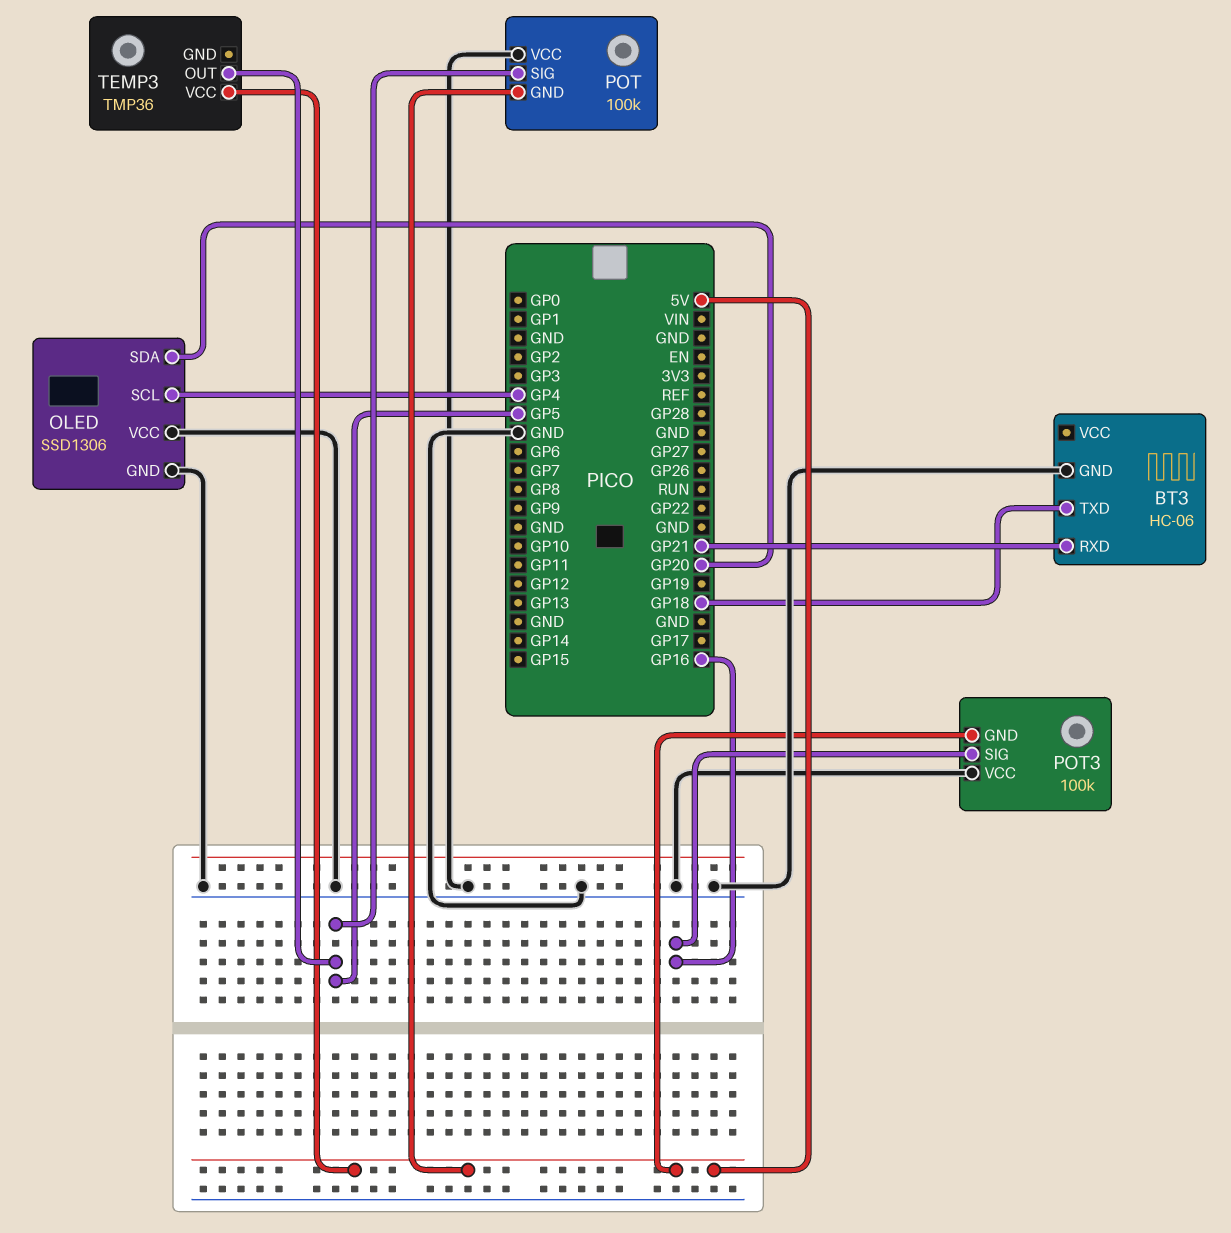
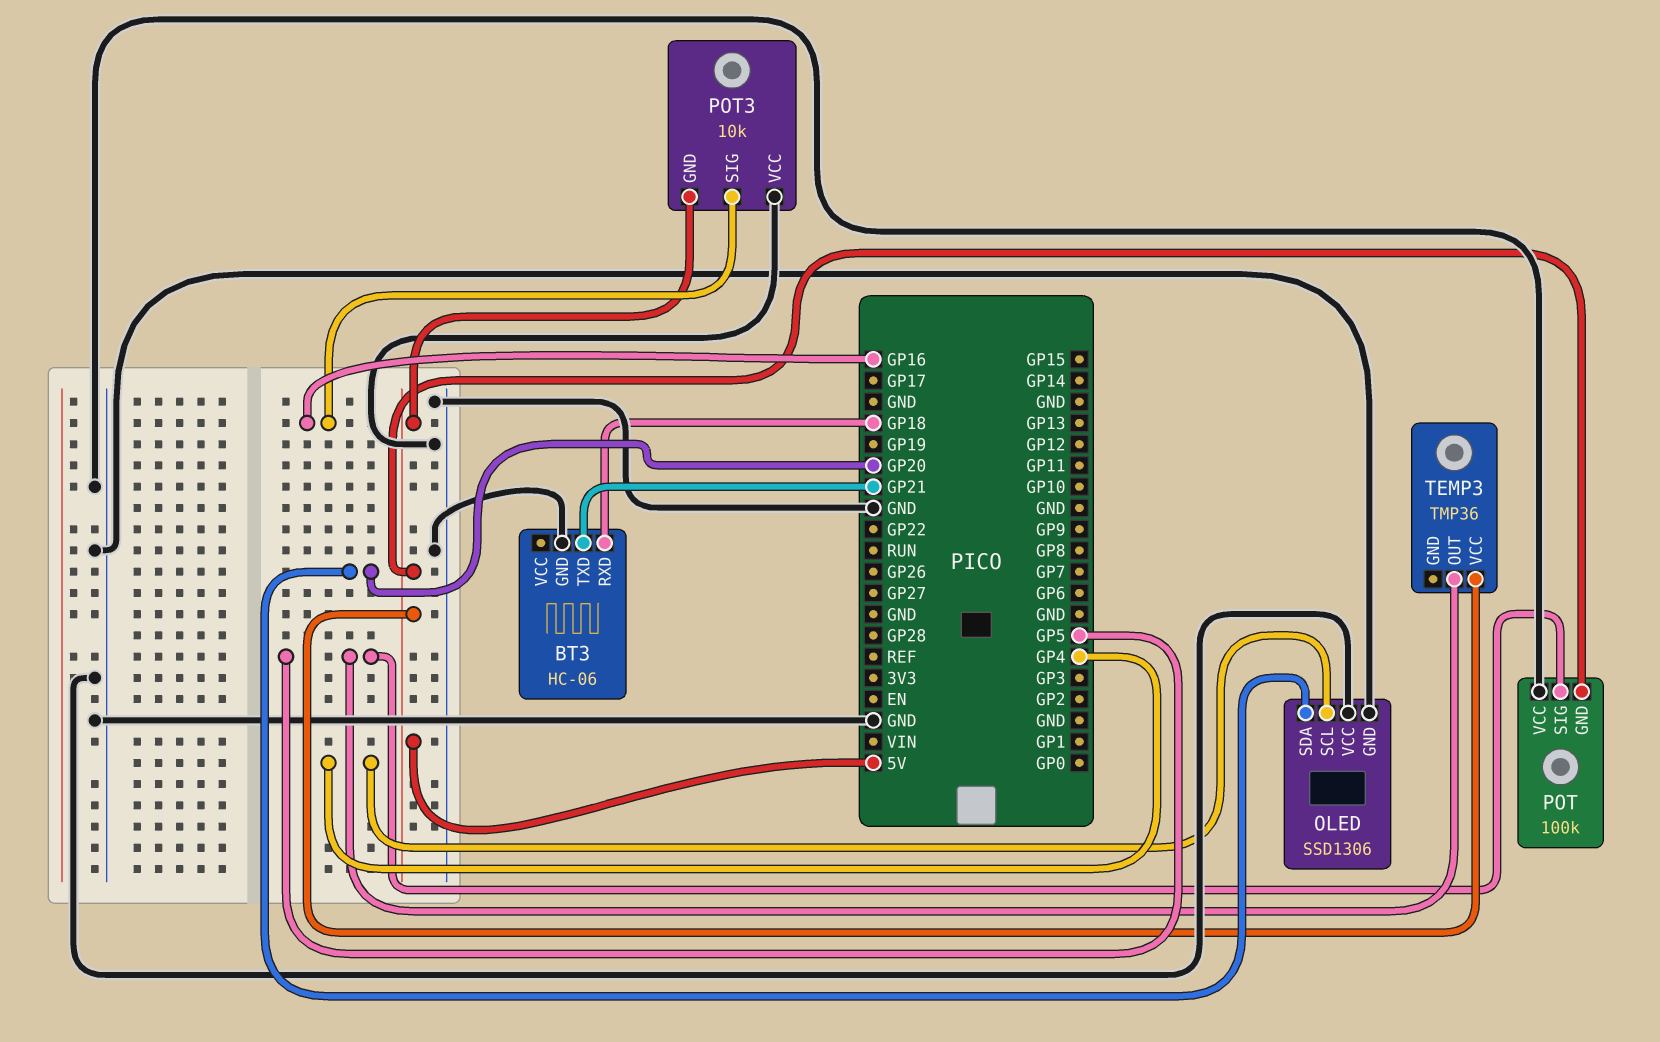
BT3 pin RXD: GP21 -> GP18
BT3 pin TXD: GP18 -> GP21
POT3: 100k -> 10k

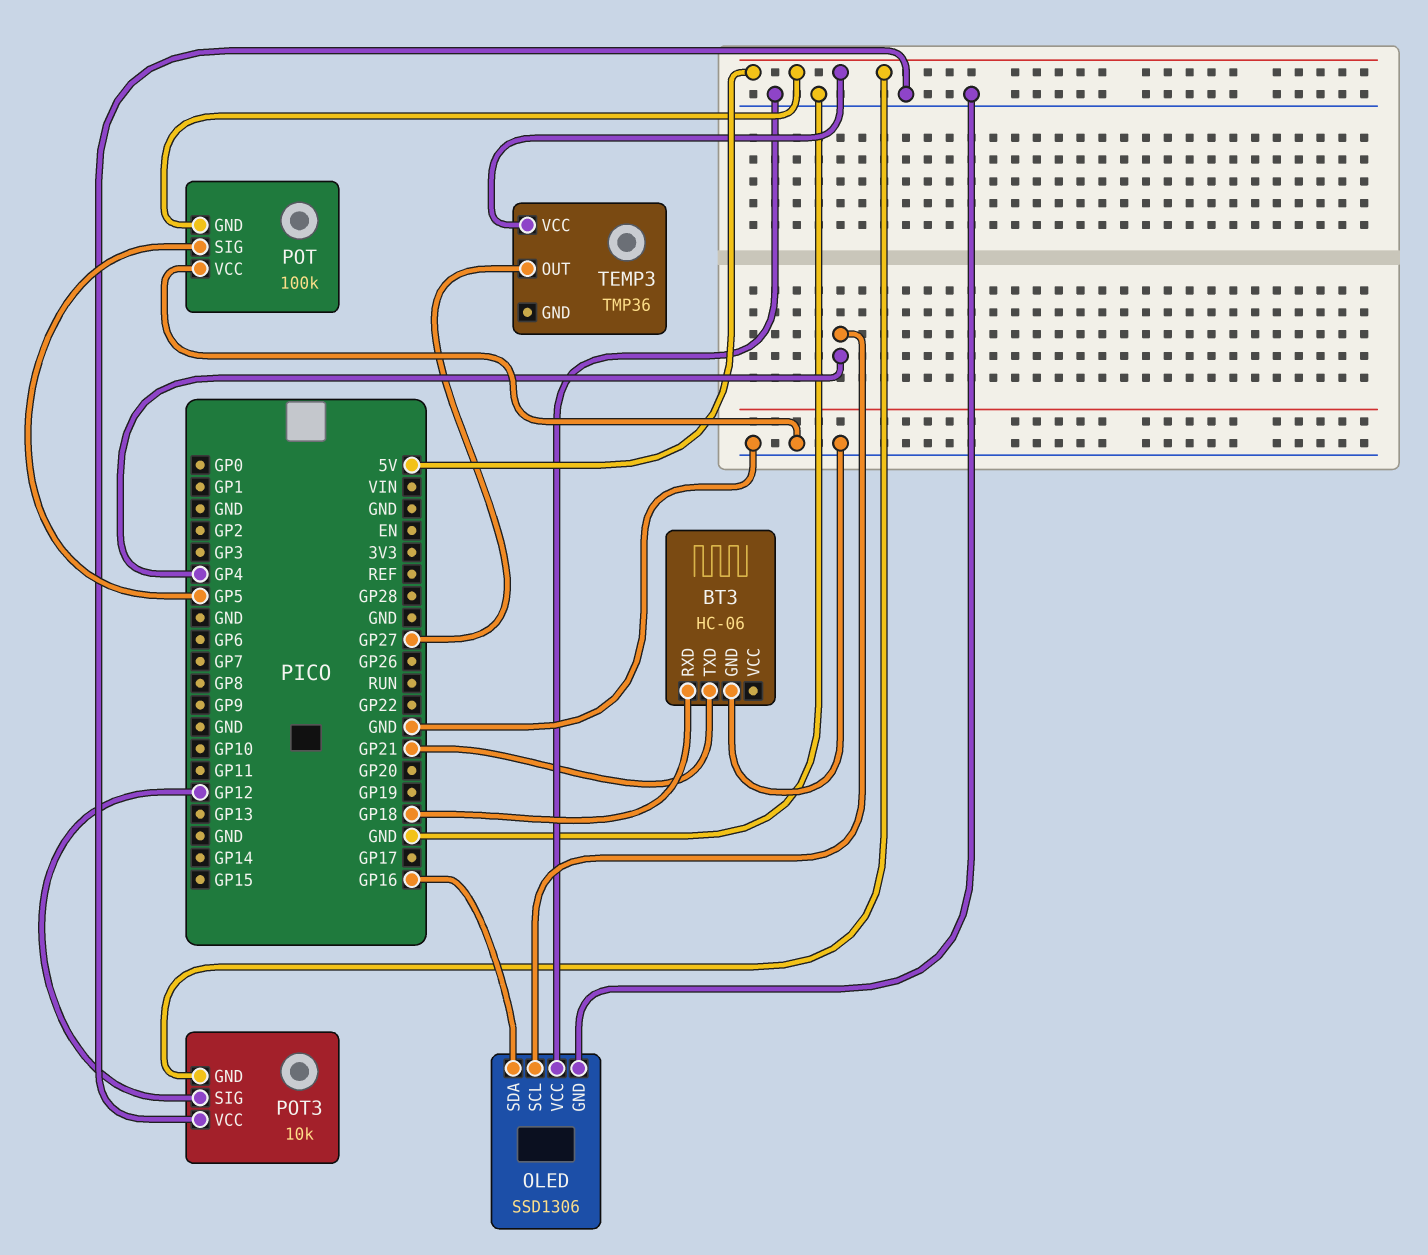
OLED pin SDA: GP20 -> GP16
POT3 pin SIG: GP16 -> GP12
TEMP3 pin OUT: GP5 -> GP27

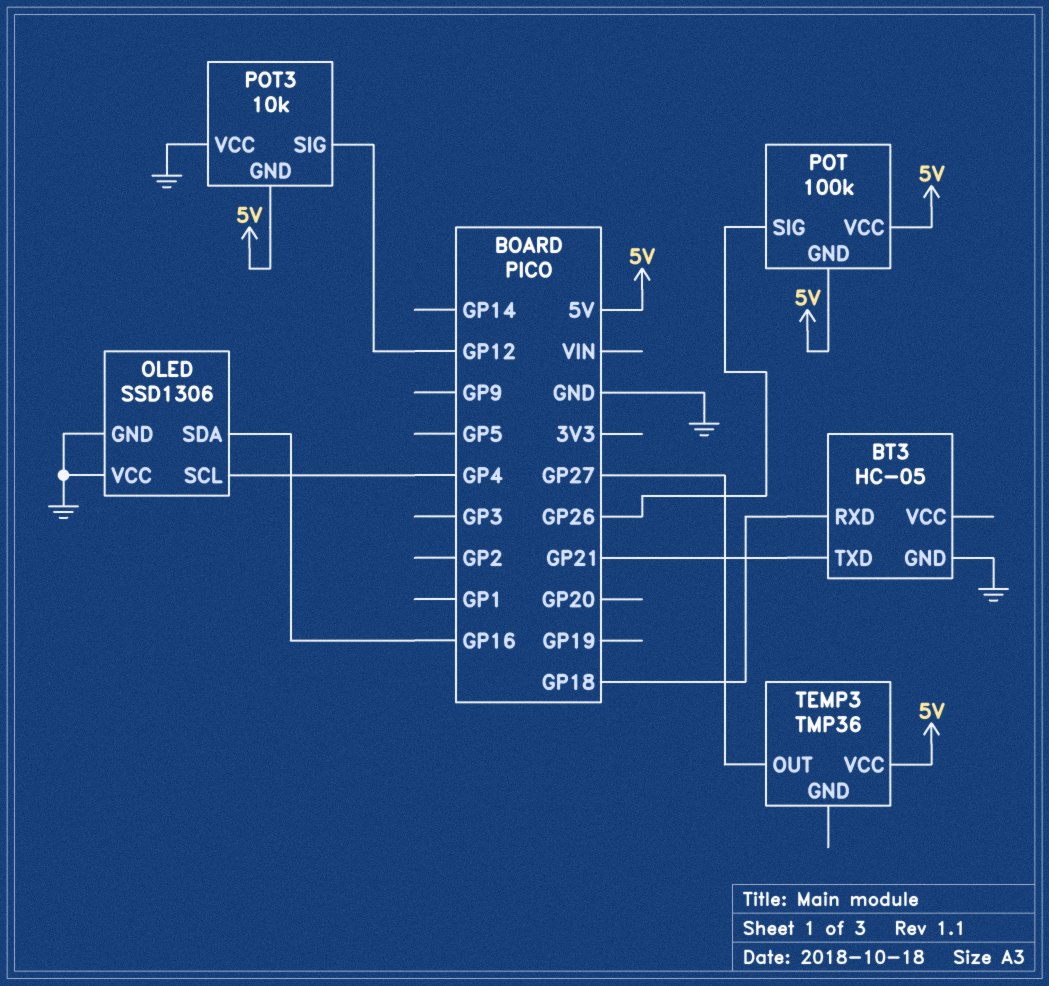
BT3: HC-06 -> HC-05
POT pin SIG: GP5 -> GP26
POT pin VCC: GND -> 5V

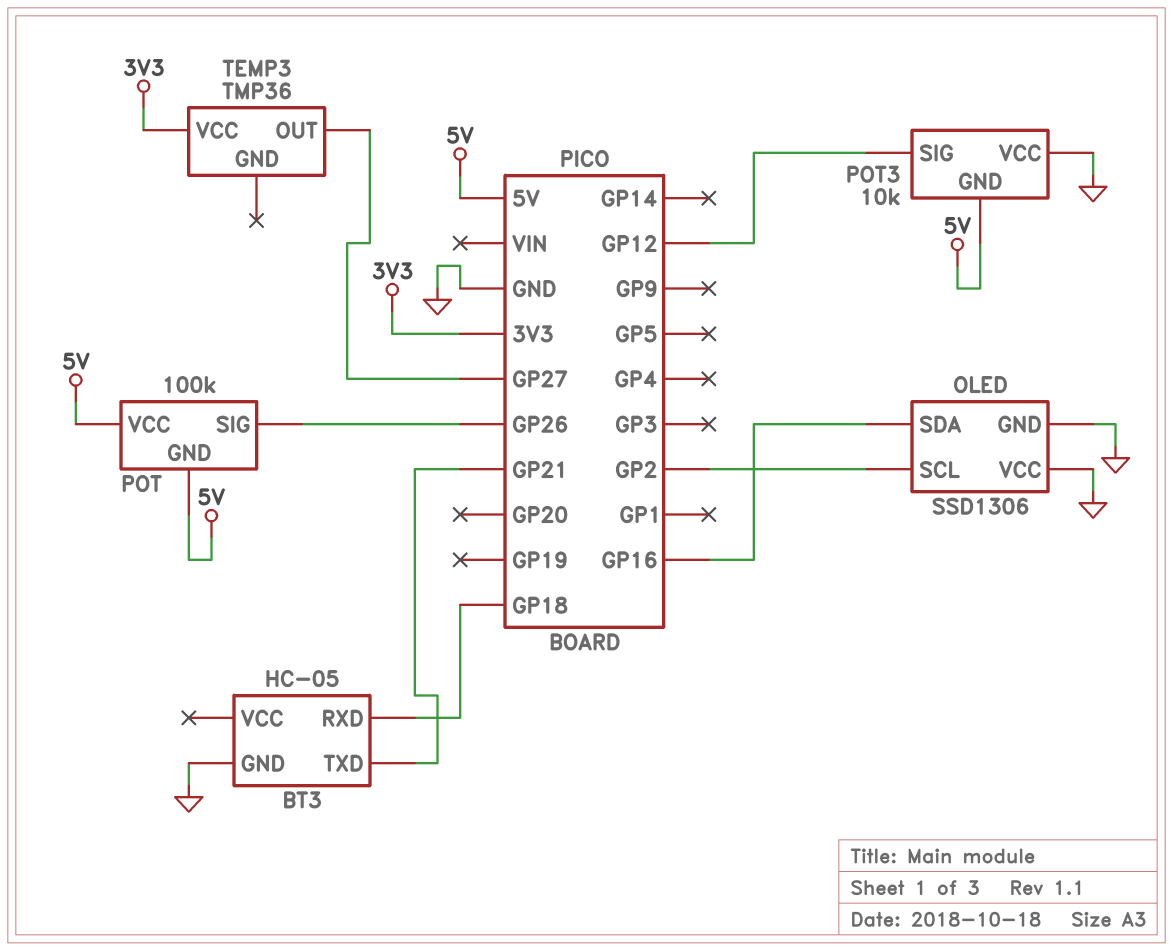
OLED pin SCL: GP4 -> GP2
TEMP3 pin VCC: 5V -> 3V3

